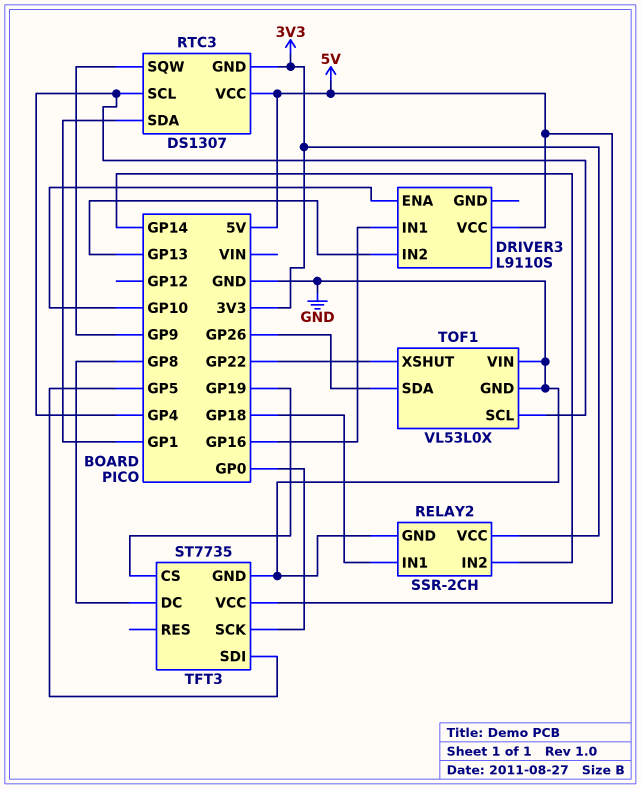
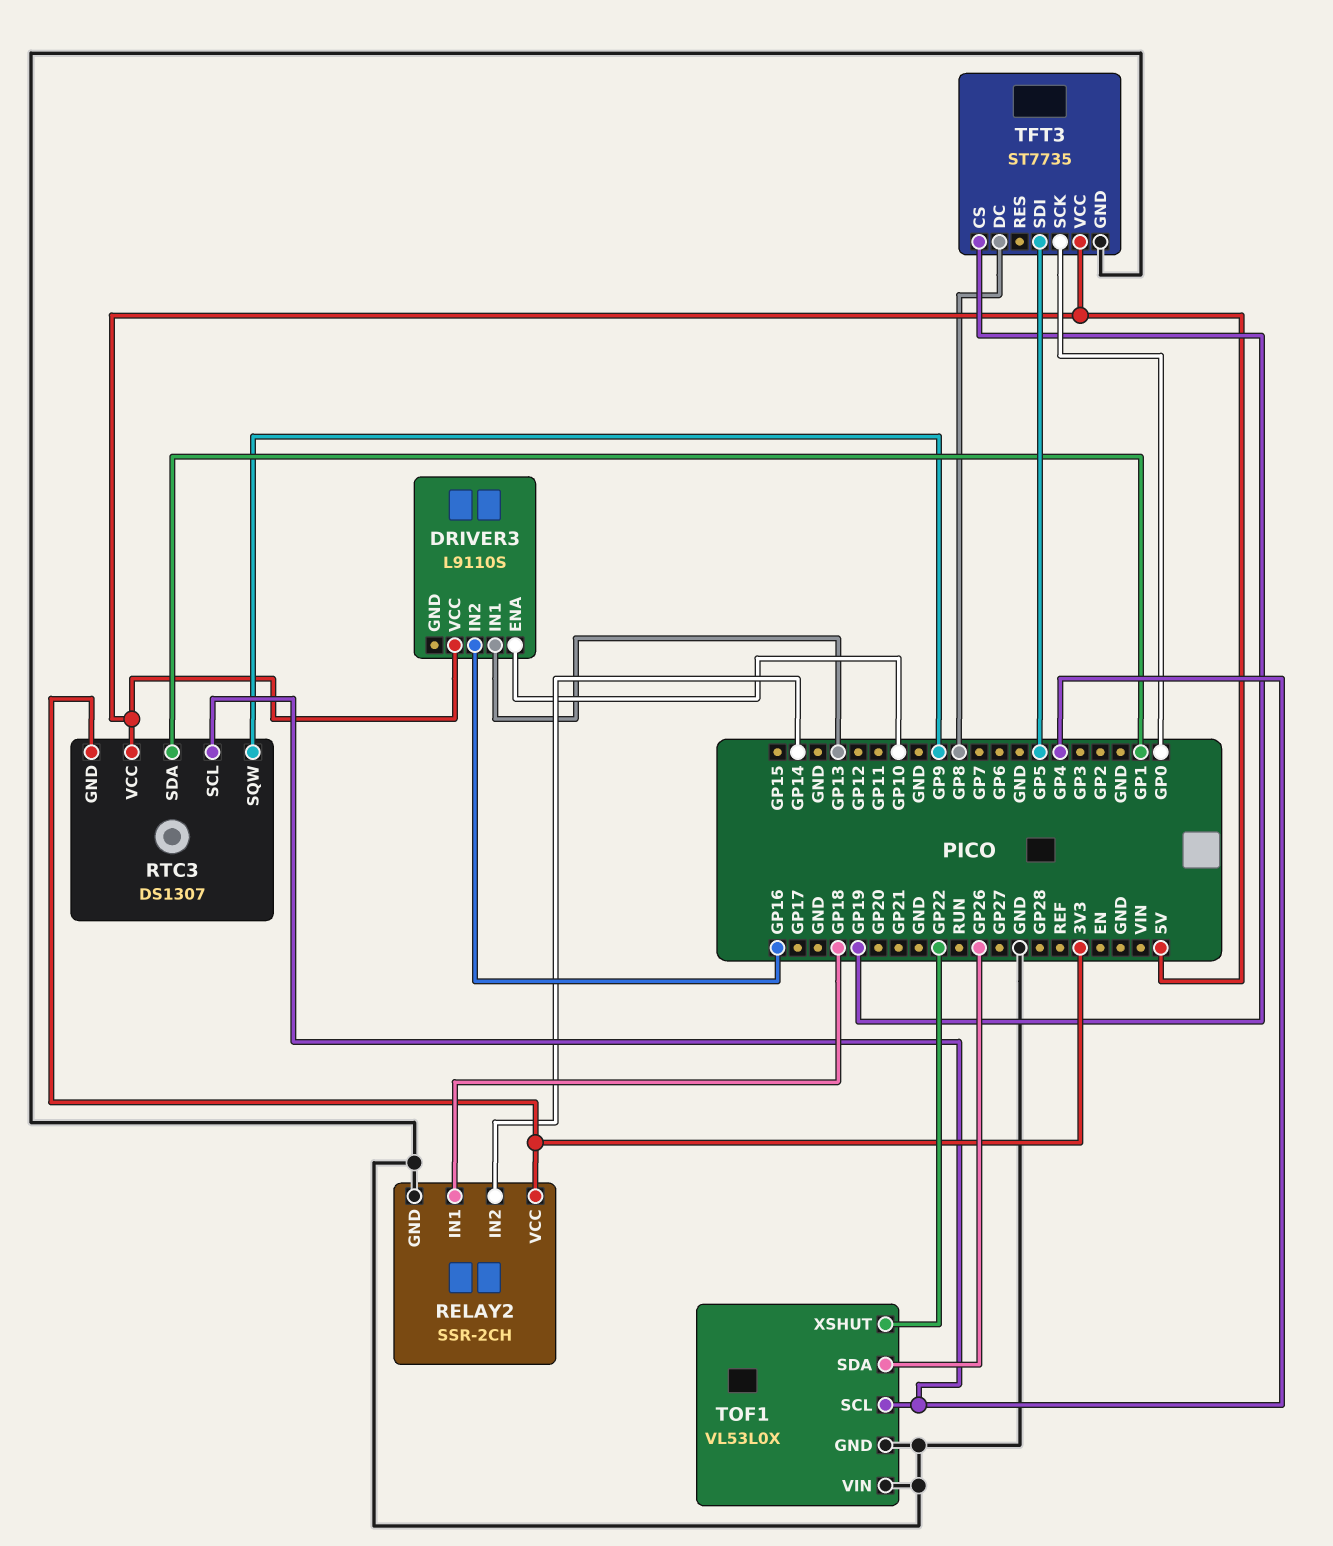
DRIVER3 pin IN1: GP16 -> GP13
DRIVER3 pin IN2: GP13 -> GP16

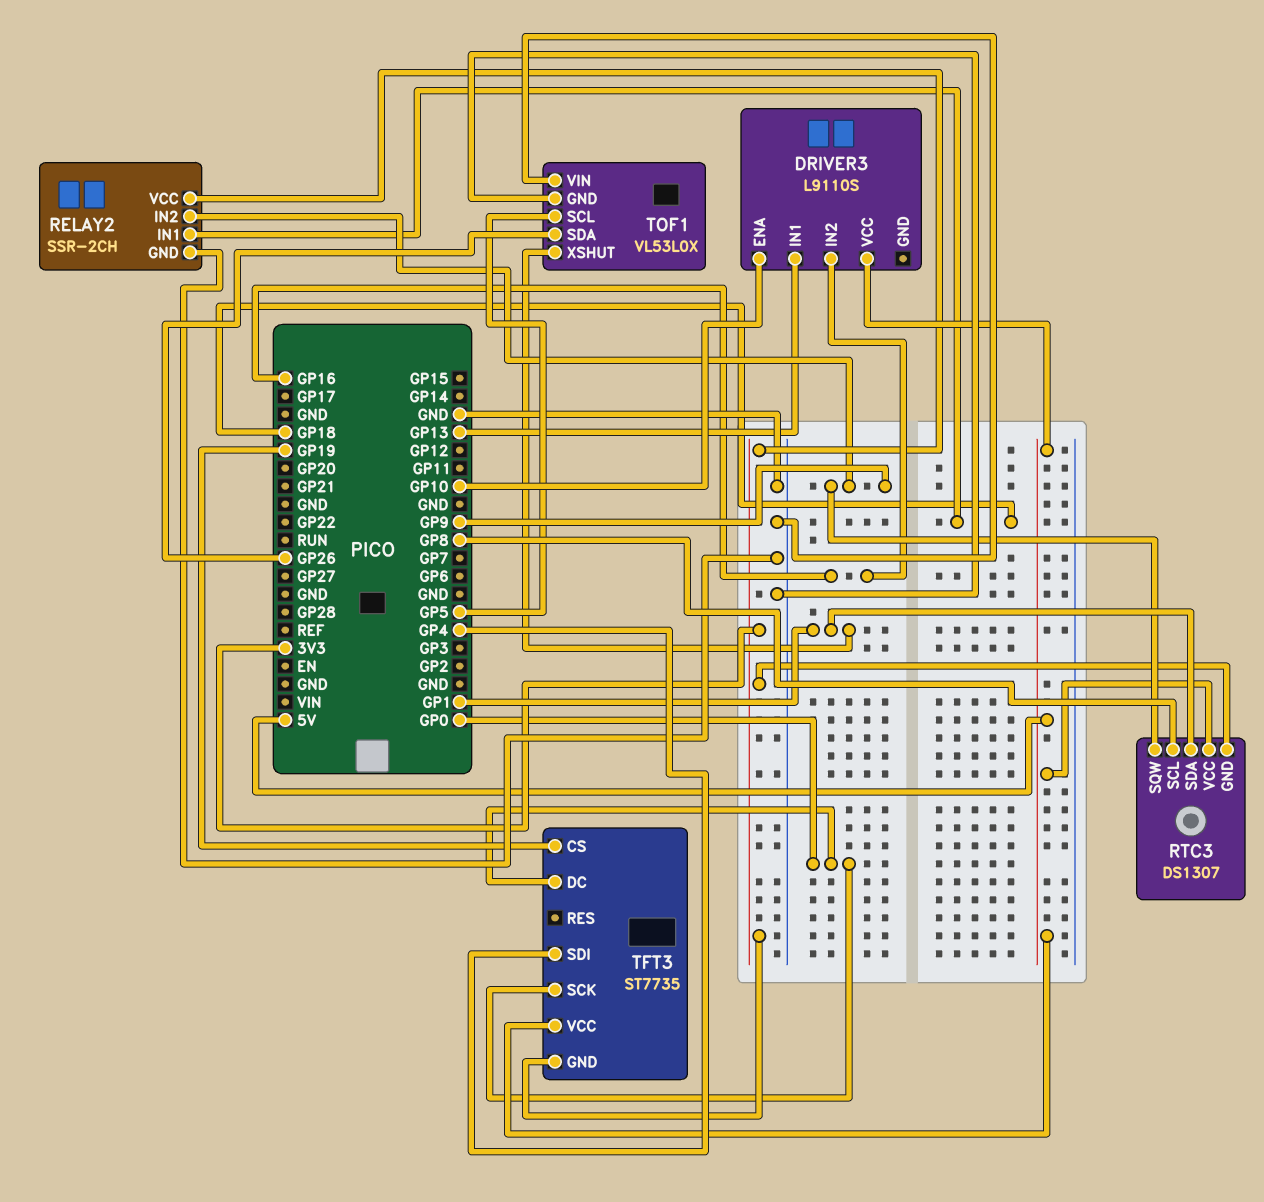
RELAY2 pin IN2: GP14 -> GP9
RTC3 pin SCL: GP4 -> GP8
TFT3 pin DC: GP8 -> GP0
TFT3 pin GND: GND -> 3V3
TFT3 pin SDI: GP5 -> GP4
TOF1 pin SCL: GP4 -> GP5
TOF1 pin XSHUT: GP22 -> GP1

